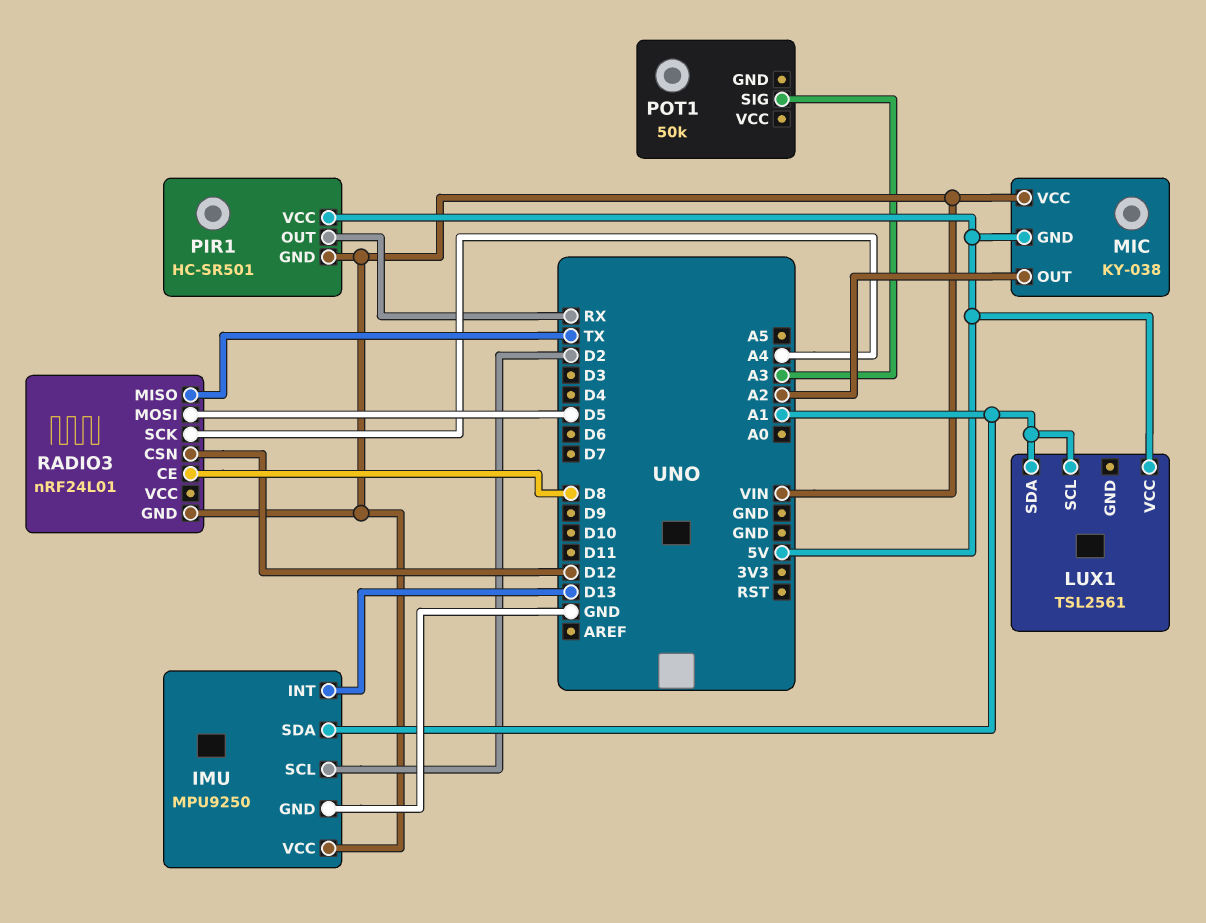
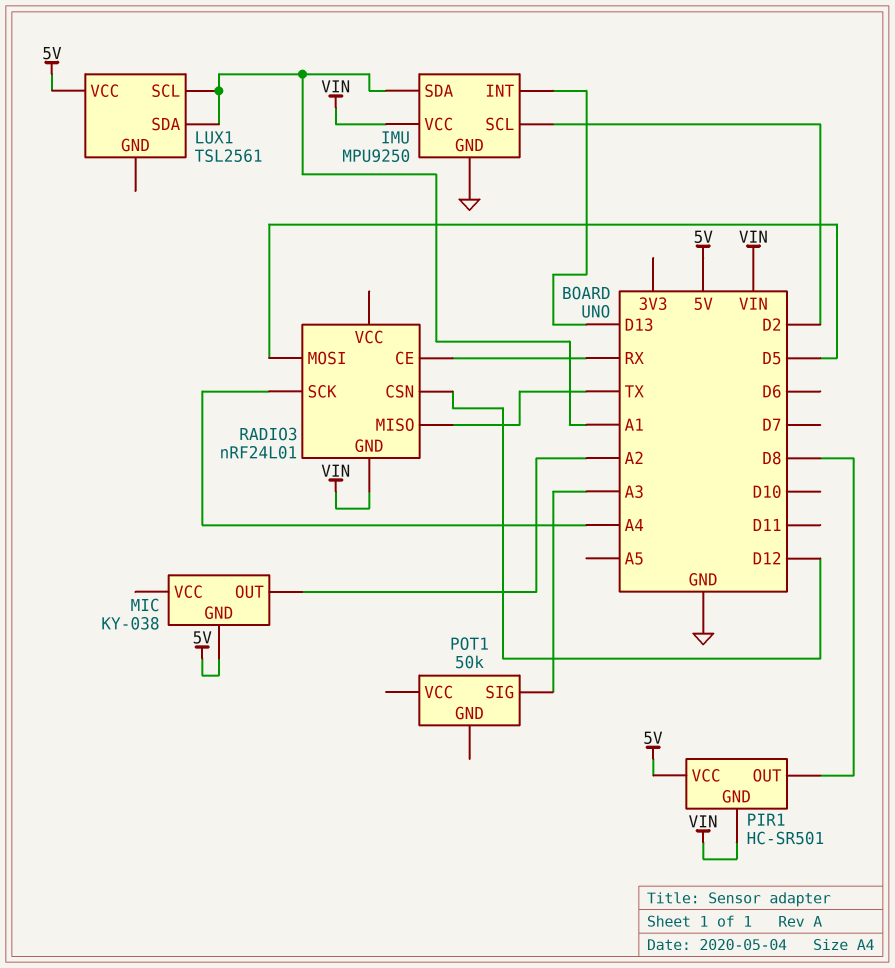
MIC pin VCC: VIN -> none
PIR1 pin OUT: RX -> D8
RADIO3 pin CE: D8 -> RX

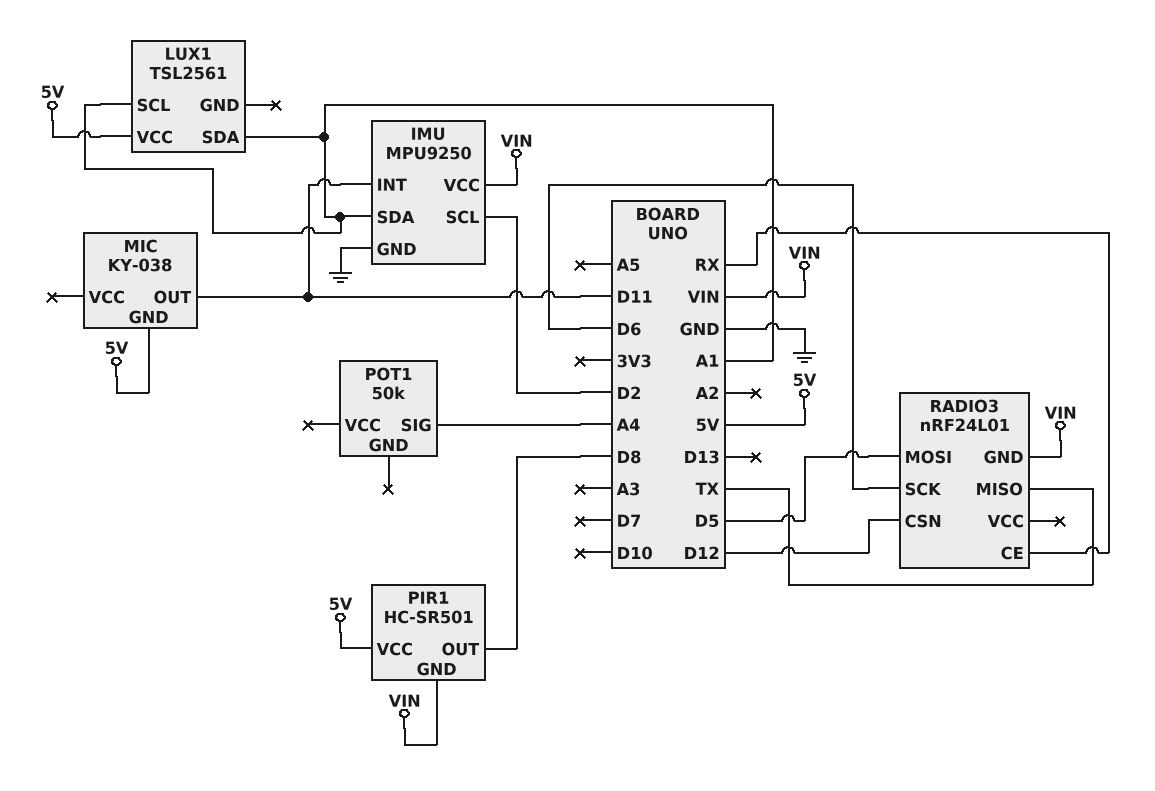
IMU pin INT: D13 -> D11
MIC pin OUT: A2 -> D11
POT1 pin SIG: A3 -> A4
RADIO3 pin SCK: A4 -> D6

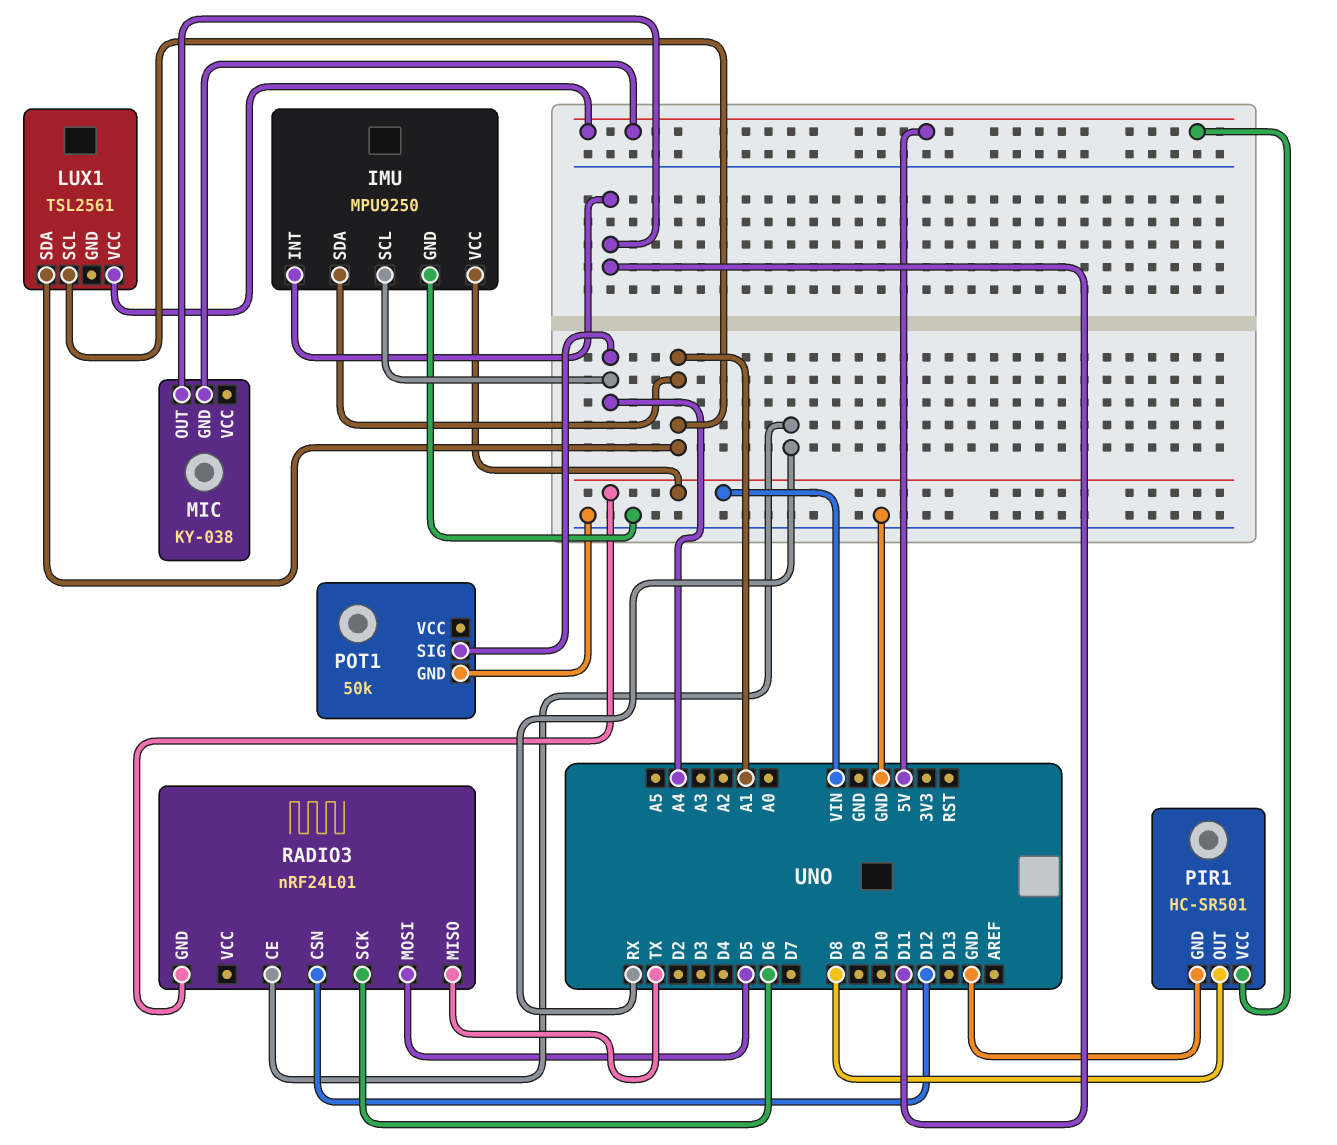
IMU pin SCL: D2 -> A4
PIR1 pin GND: VIN -> GND
POT1 pin GND: none -> GND

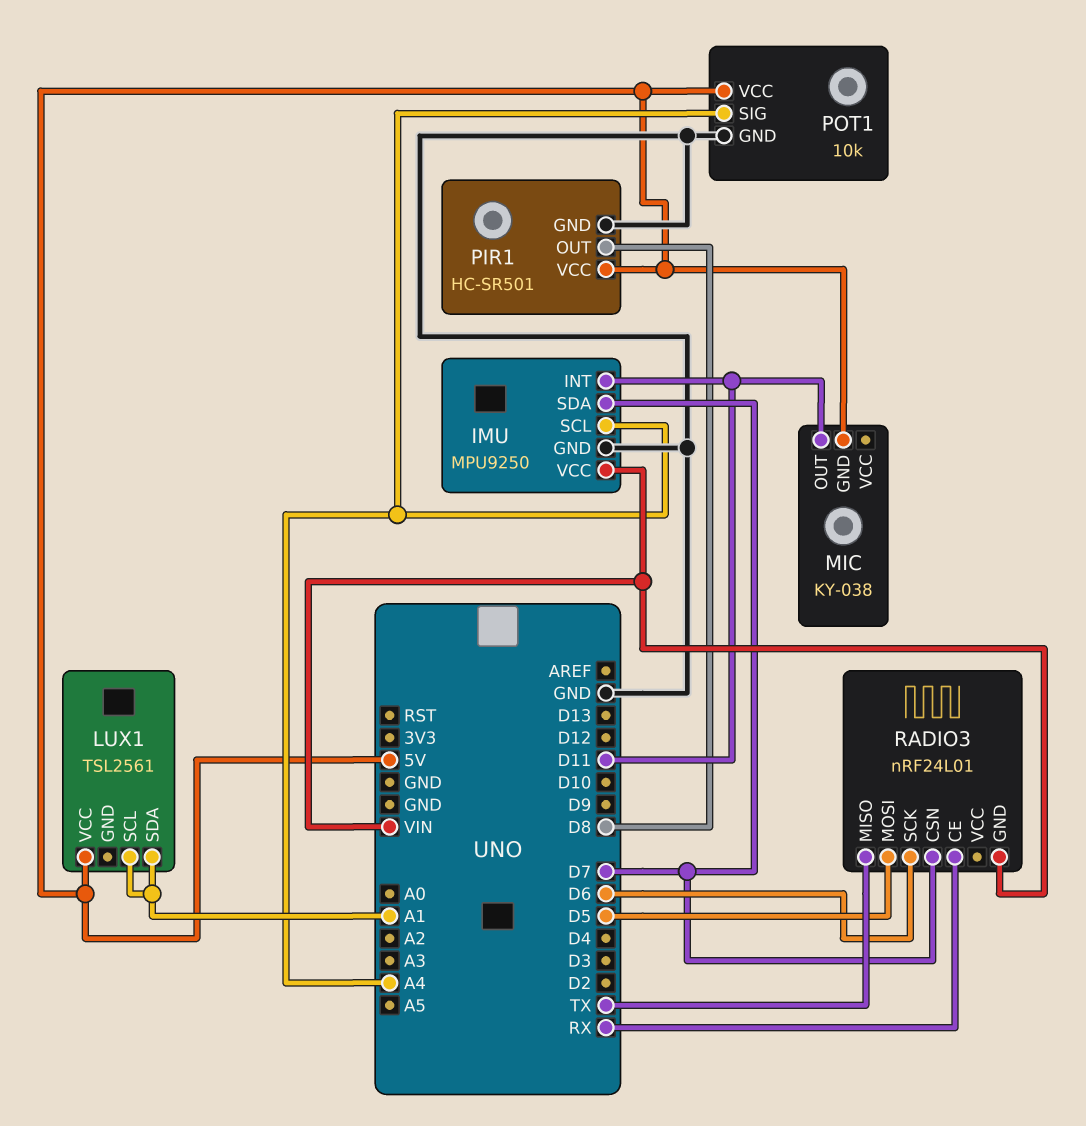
IMU pin SDA: A1 -> D7
POT1: 50k -> 10k
POT1 pin VCC: none -> 5V
RADIO3 pin CSN: D12 -> D7

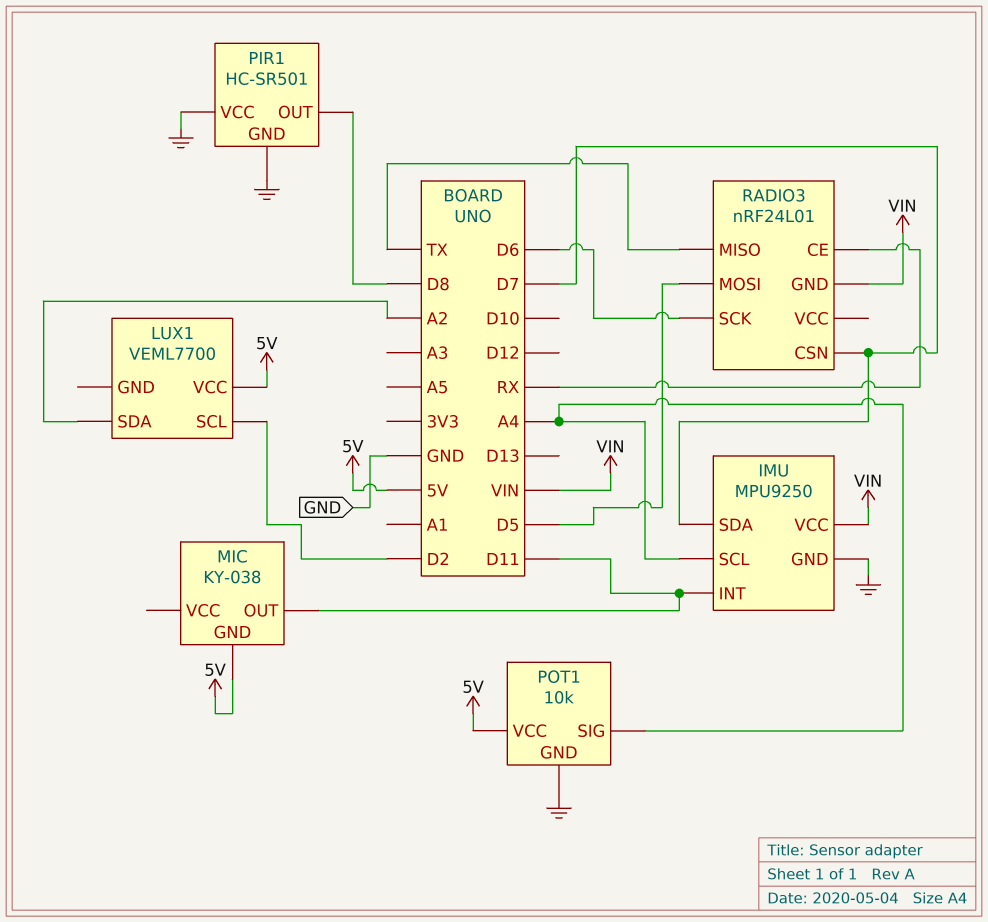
LUX1: TSL2561 -> VEML7700
LUX1 pin SCL: A1 -> D2
LUX1 pin SDA: A1 -> A2
PIR1 pin VCC: 5V -> GND

